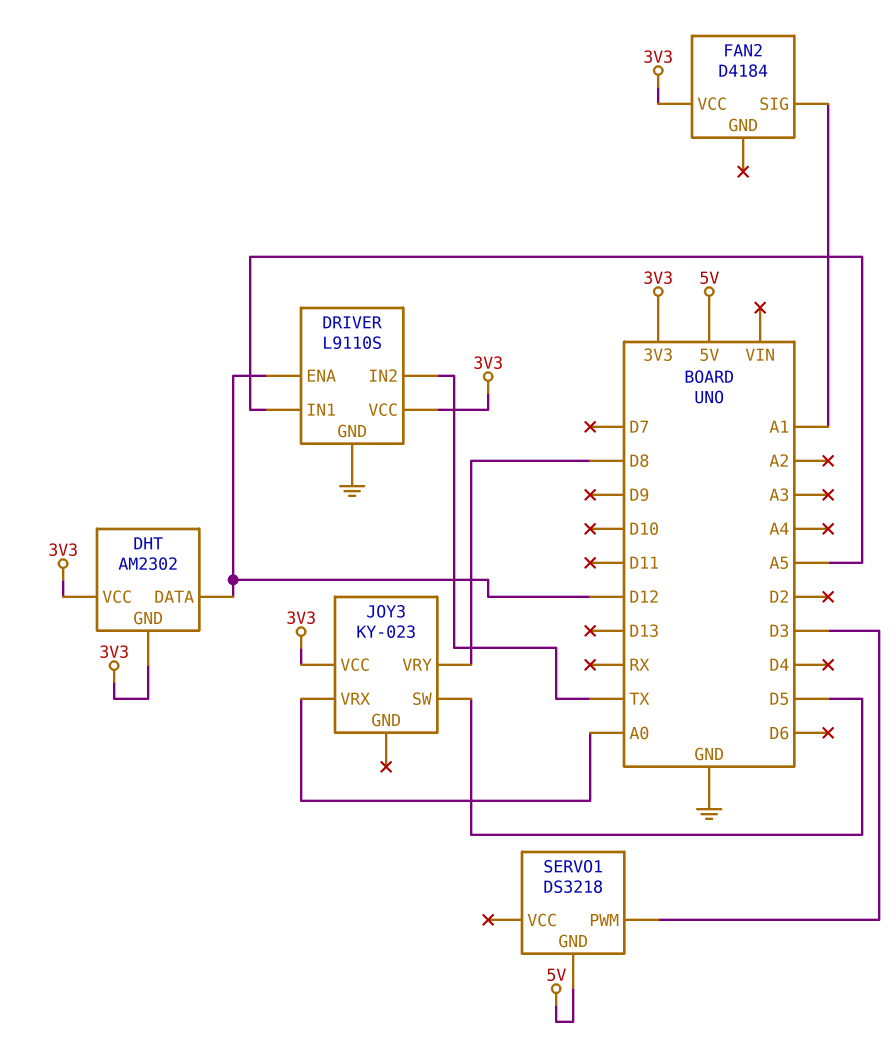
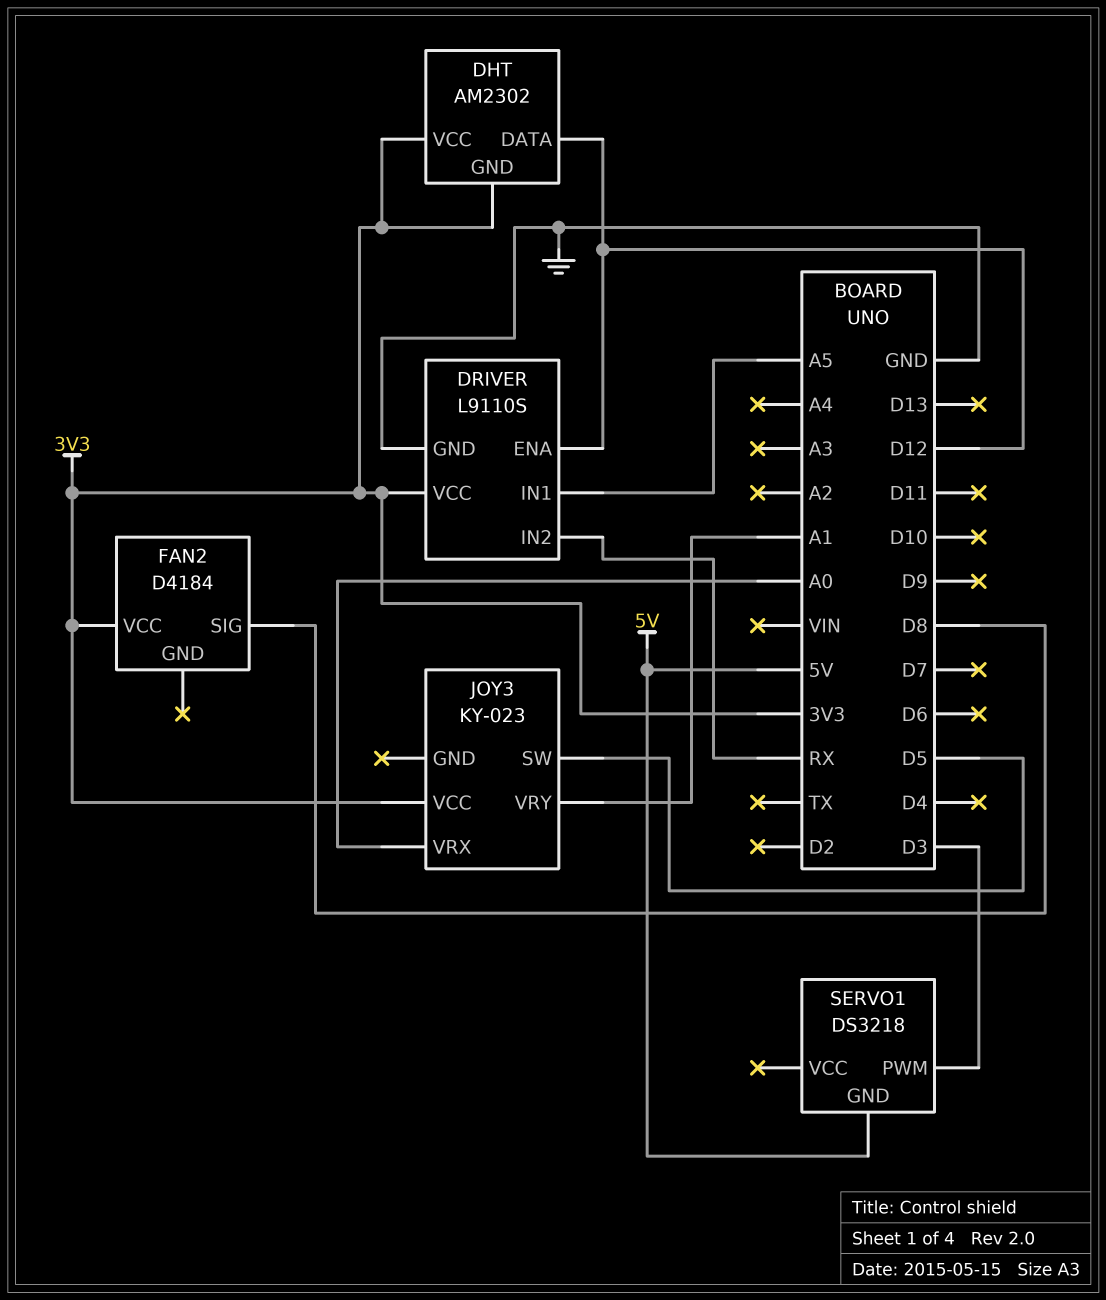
DRIVER pin IN2: TX -> RX
FAN2 pin SIG: A1 -> D8
JOY3 pin VRY: D8 -> A1

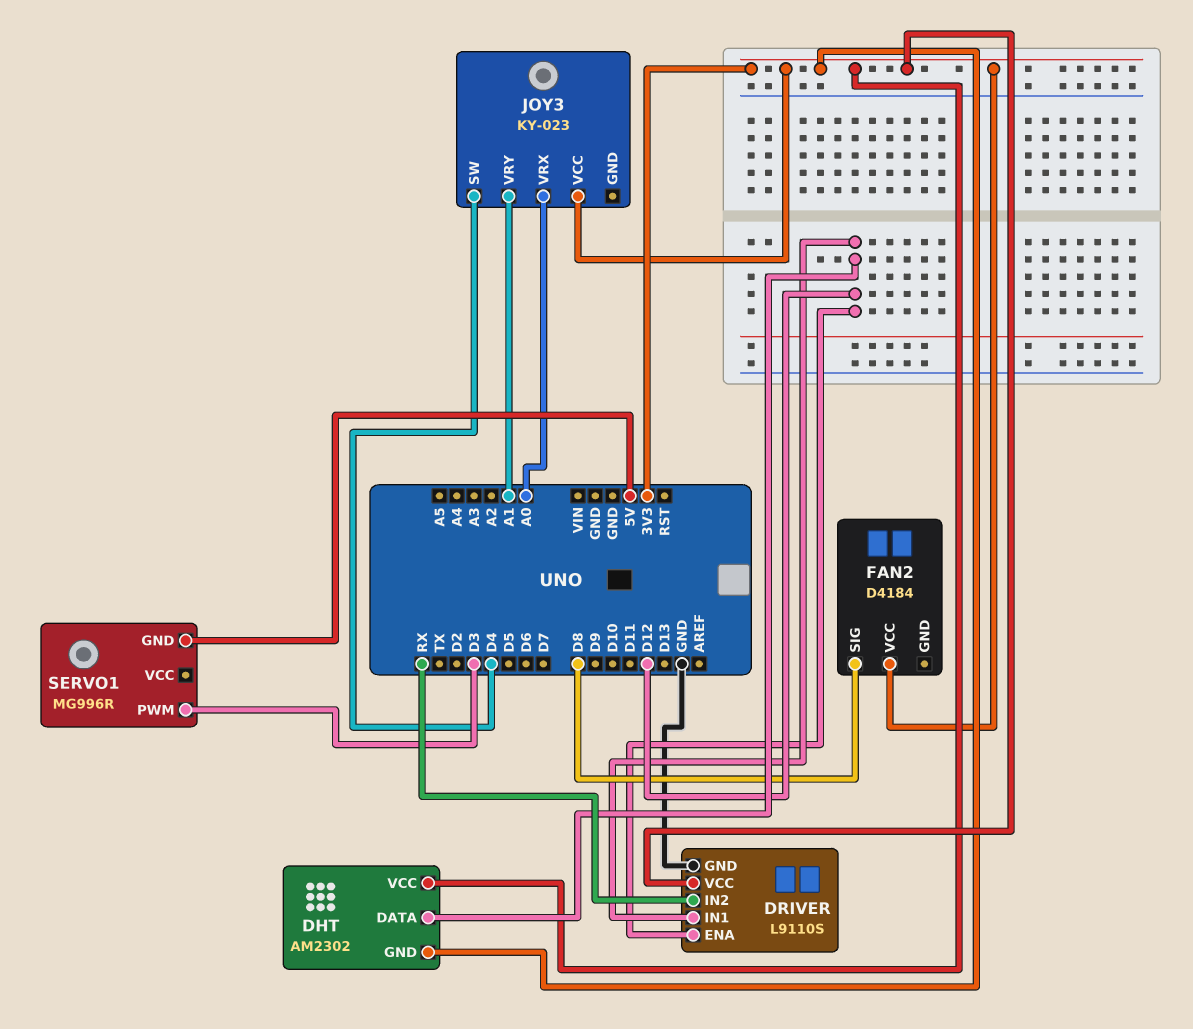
DRIVER pin IN1: A5 -> D12
JOY3 pin SW: D5 -> D4
SERVO1: DS3218 -> MG996R

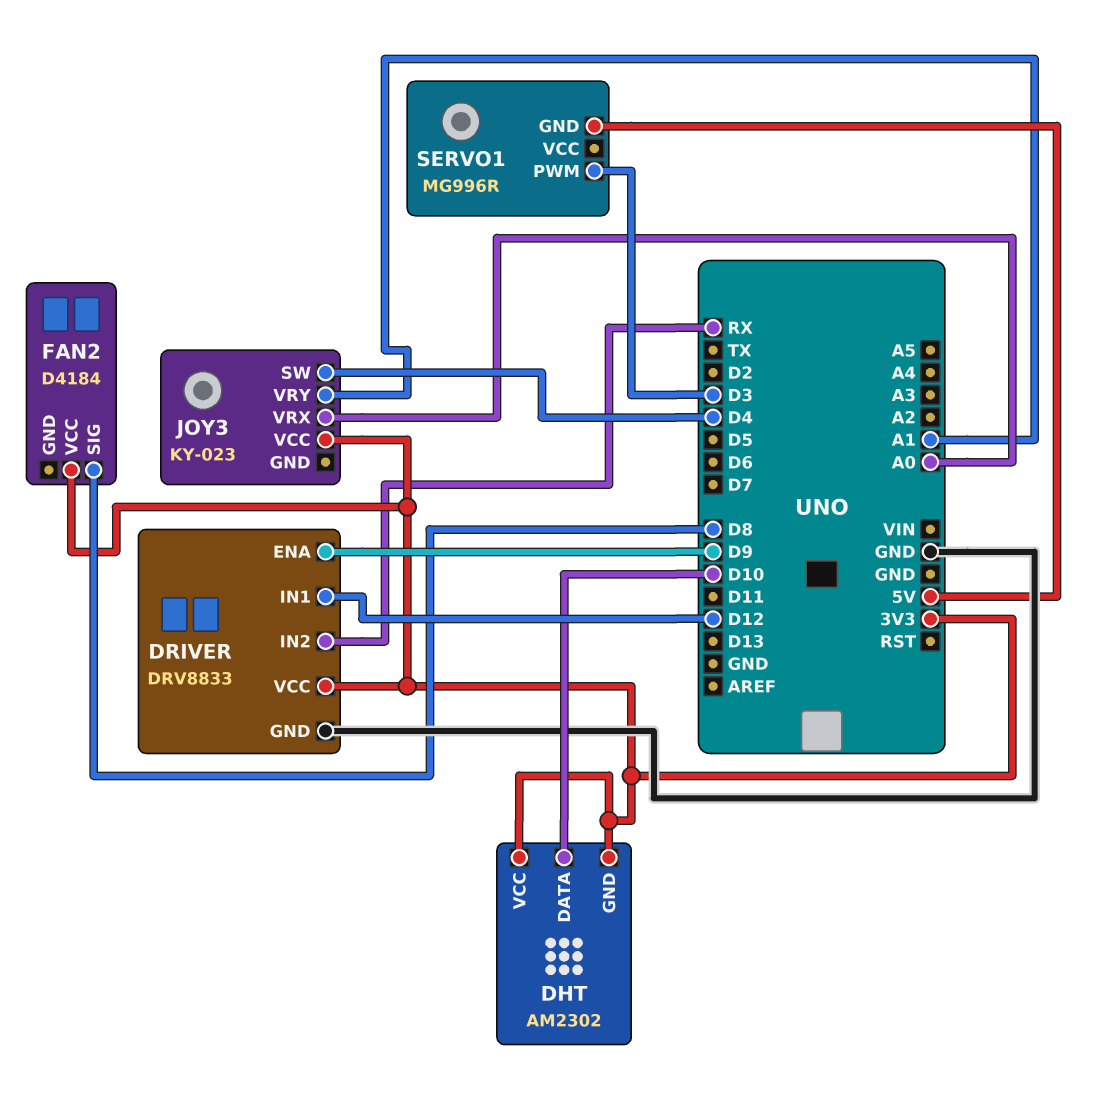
DHT pin DATA: D12 -> D10
DRIVER: L9110S -> DRV8833
DRIVER pin ENA: D12 -> D9

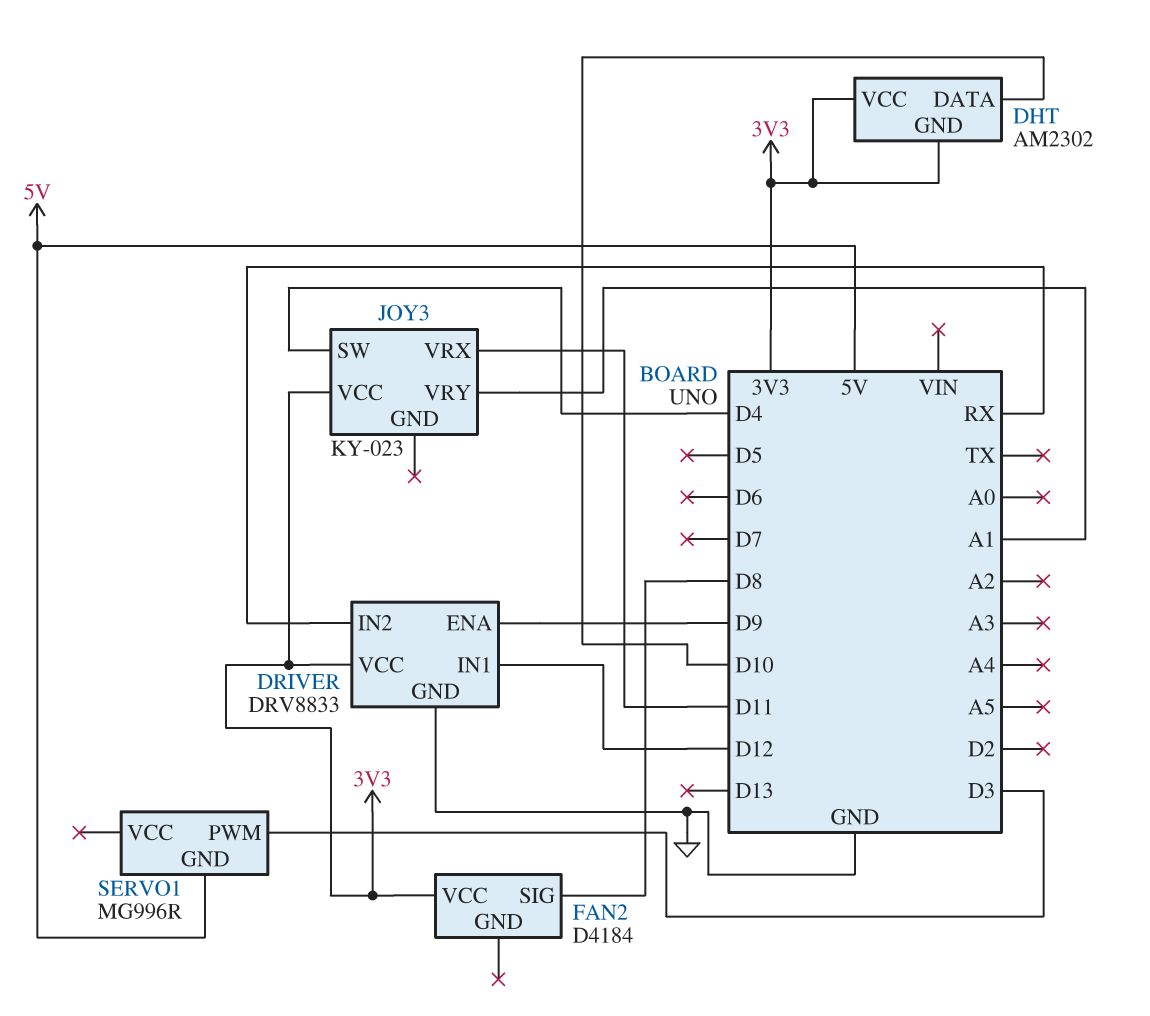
JOY3 pin VRX: A0 -> D11

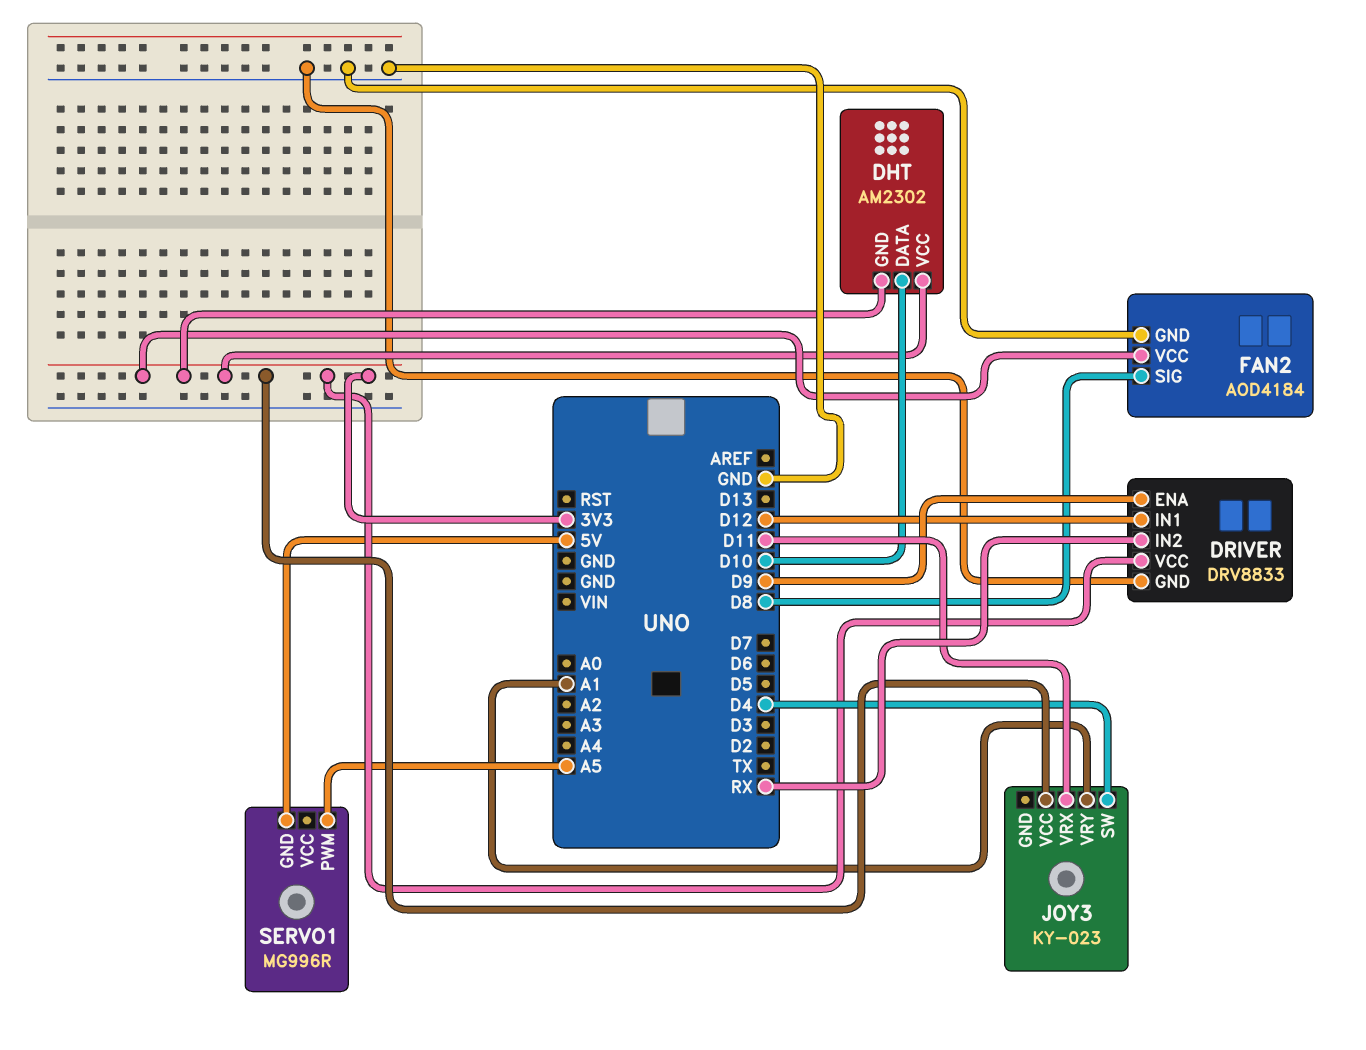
FAN2: D4184 -> AOD4184
FAN2 pin GND: none -> GND
SERVO1 pin PWM: D3 -> A5

